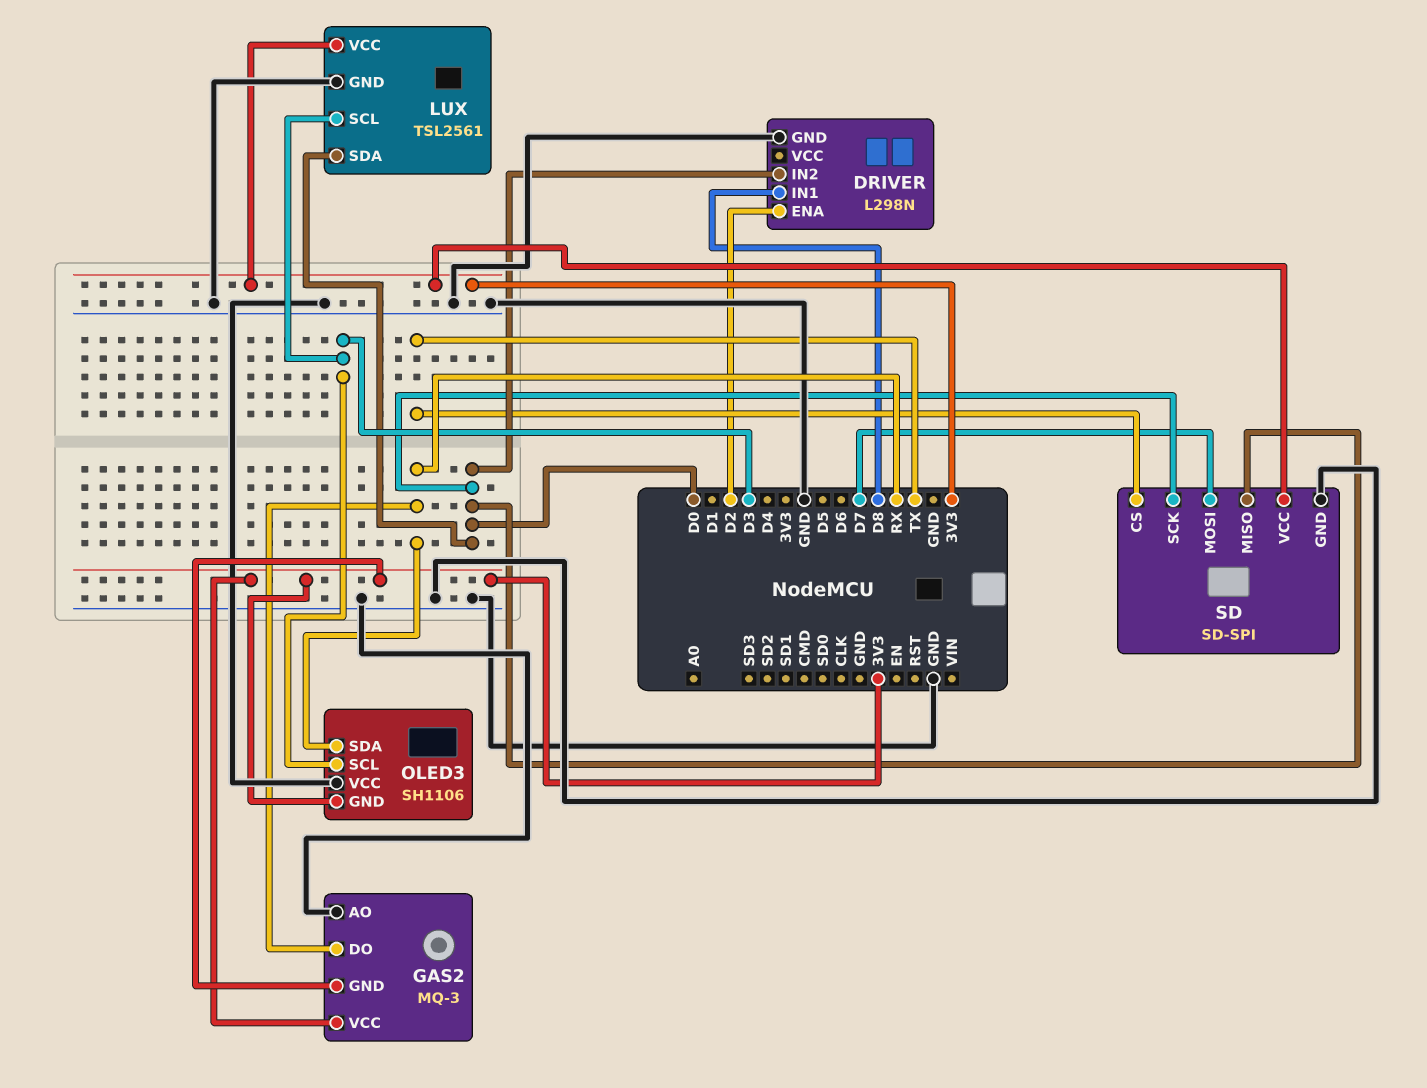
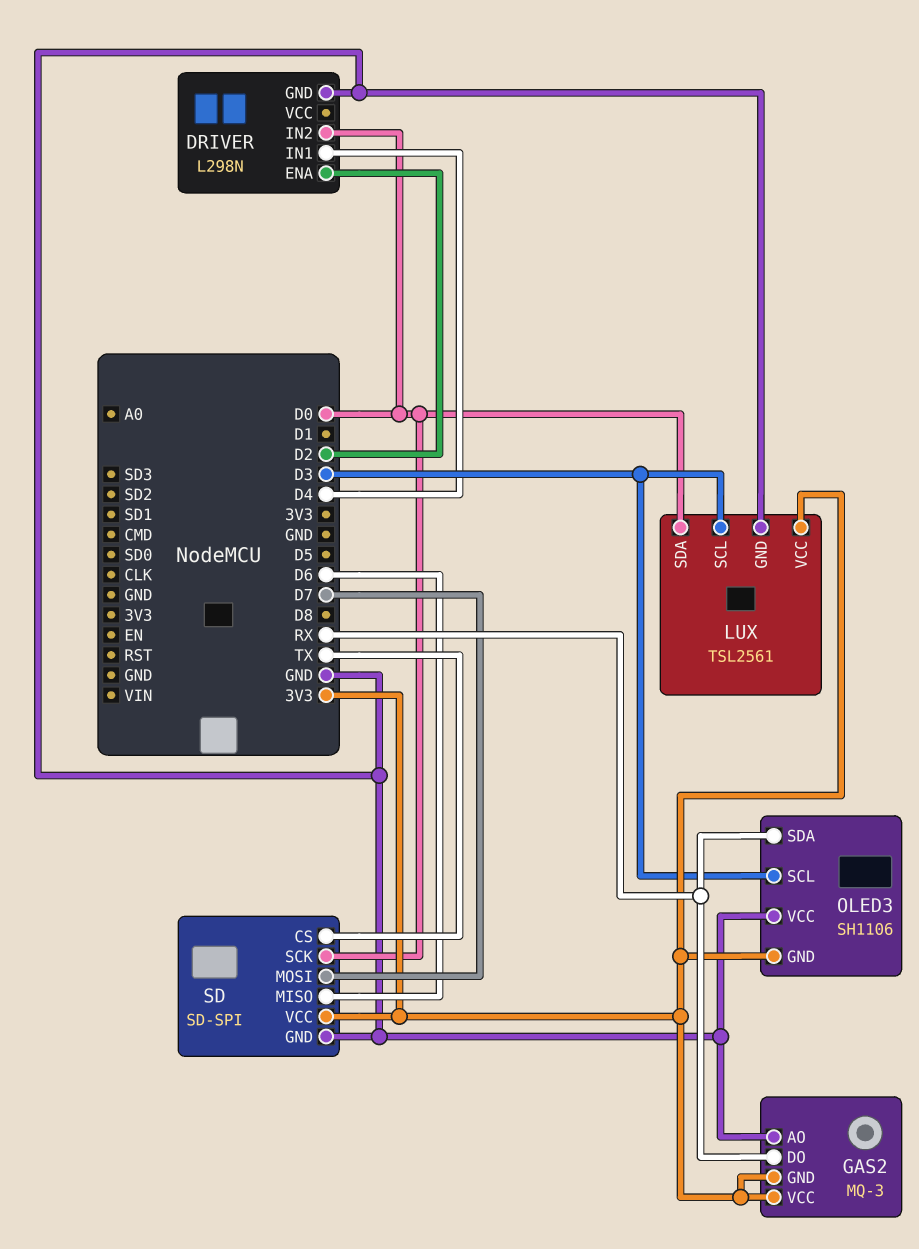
DRIVER pin IN1: D8 -> D4
SD pin MISO: D0 -> D6

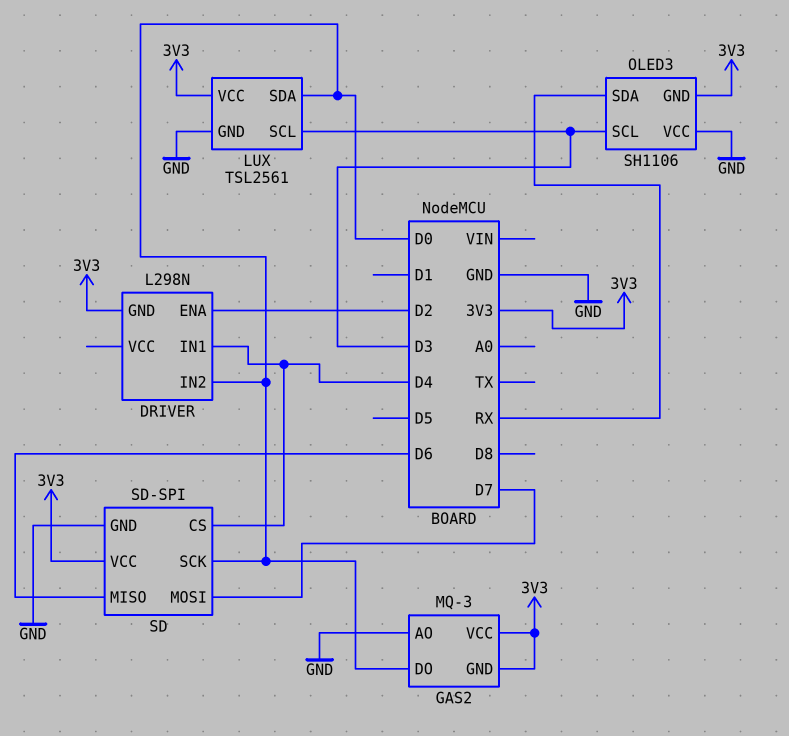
DRIVER pin GND: GND -> 3V3
GAS2 pin DO: RX -> D0
SD pin CS: TX -> D4

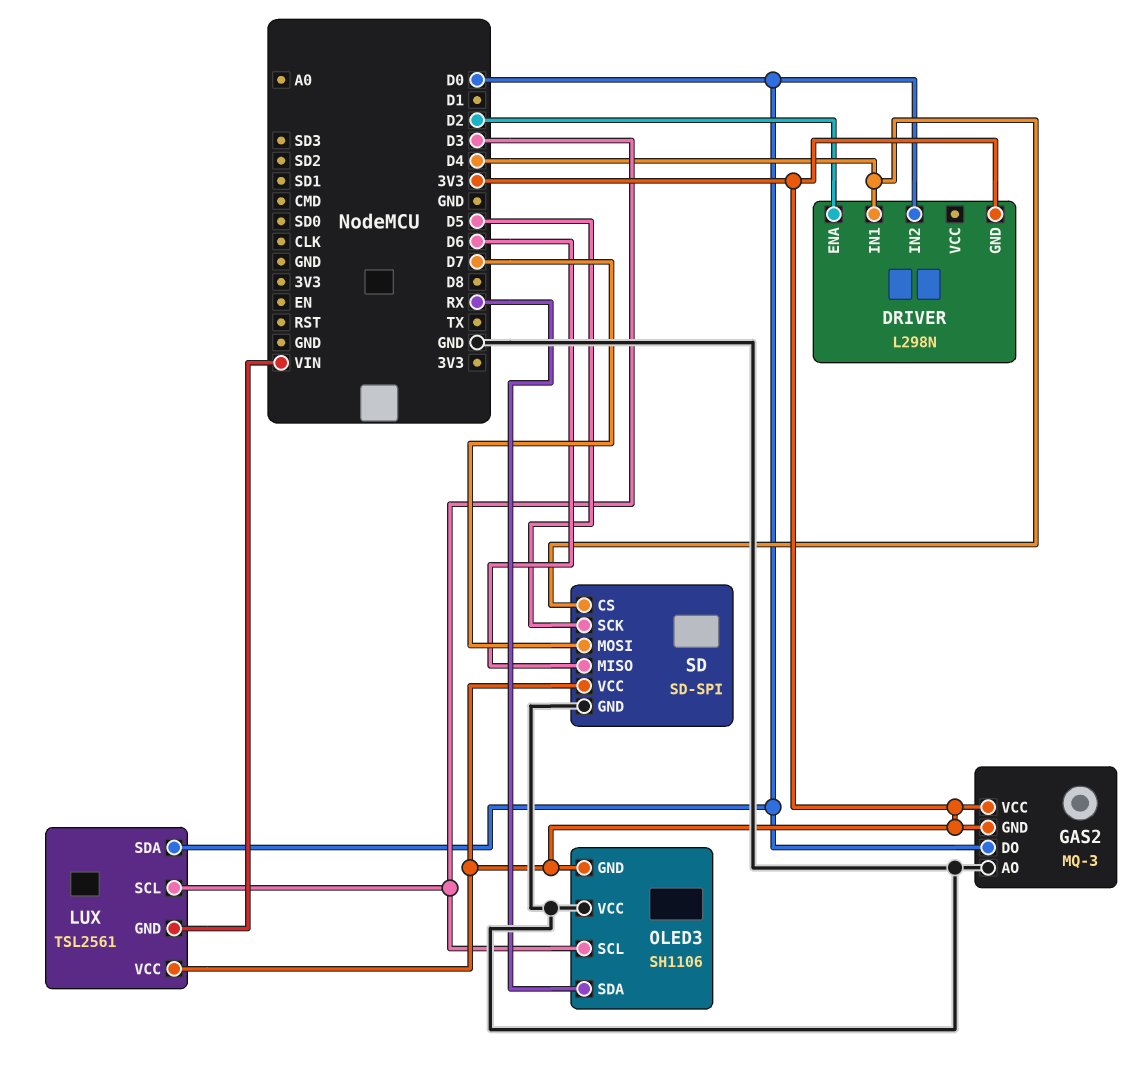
LUX pin GND: GND -> VIN
SD pin SCK: D0 -> D5

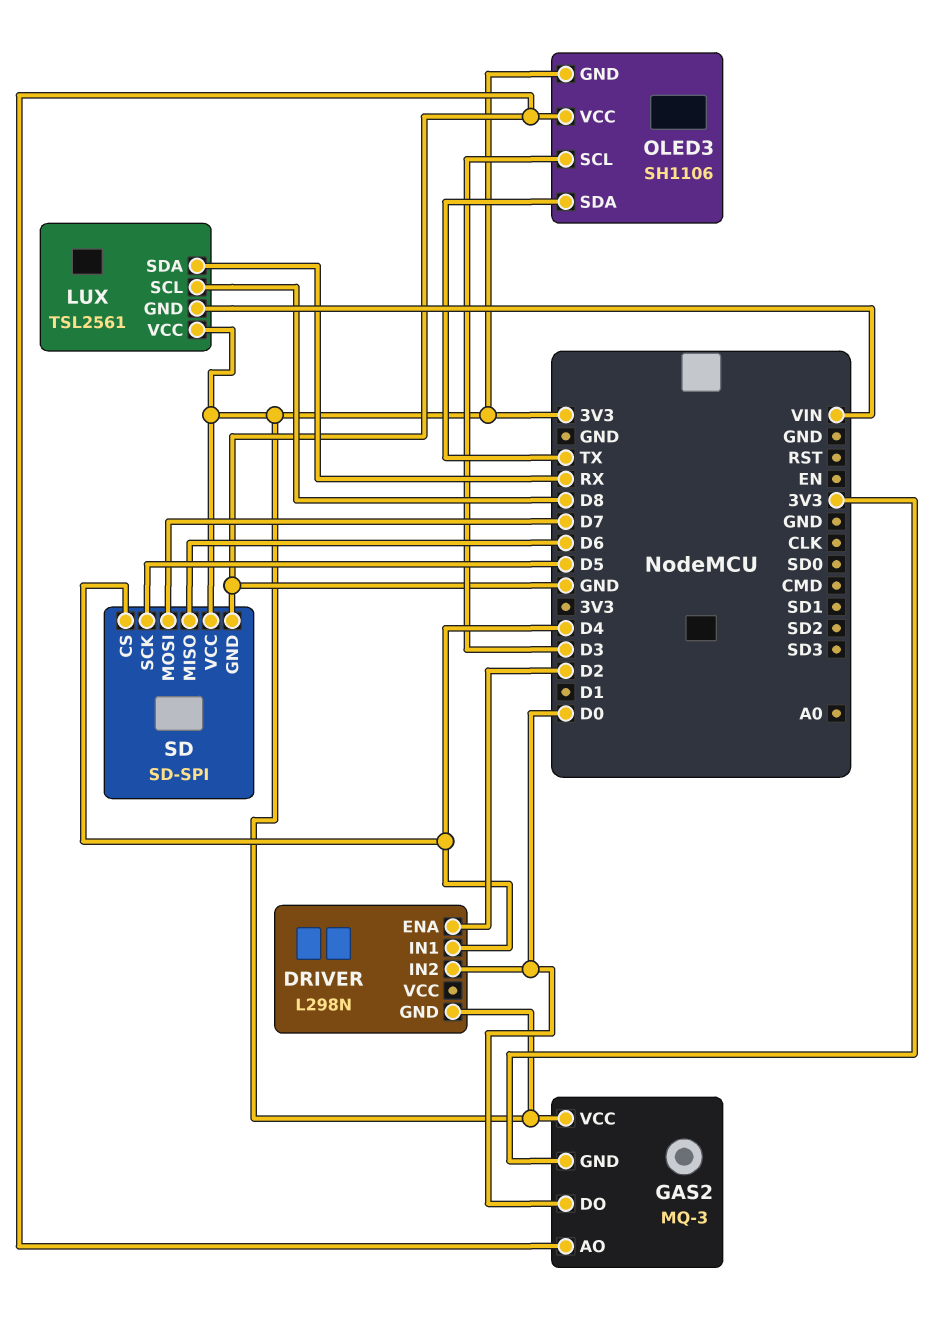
LUX pin SCL: D3 -> D8
LUX pin SDA: D0 -> RX
OLED3 pin SDA: RX -> TX

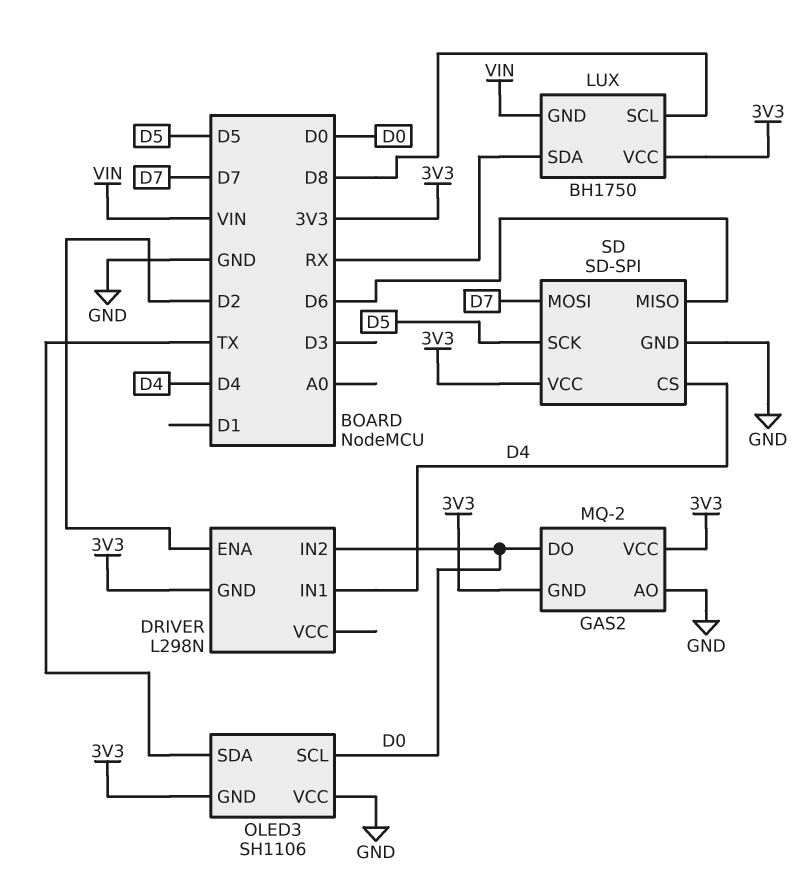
GAS2: MQ-3 -> MQ-2
LUX: TSL2561 -> BH1750
OLED3 pin SCL: D3 -> D0

